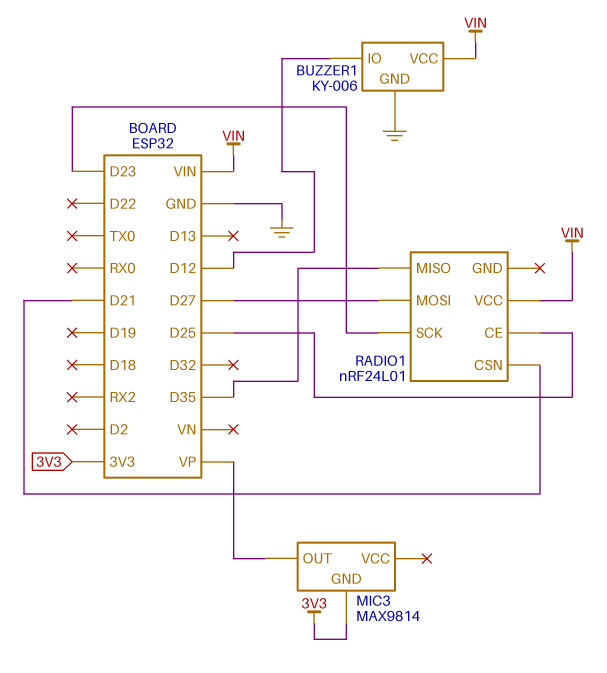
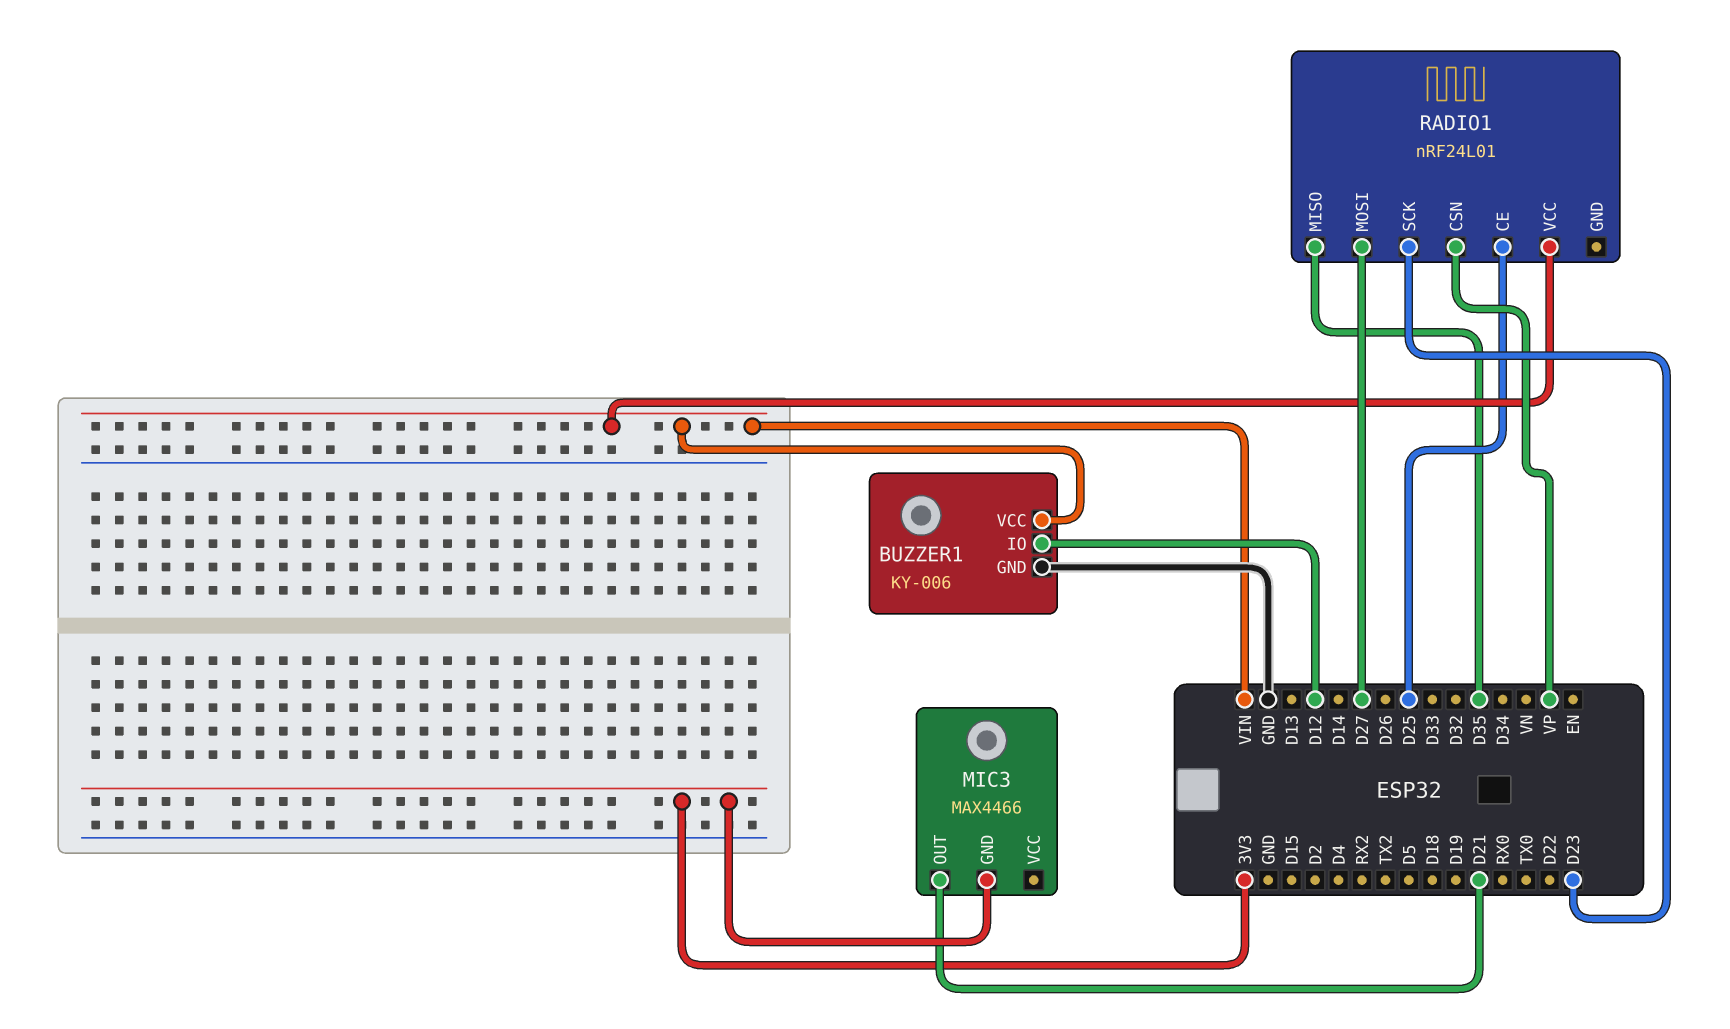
MIC3: MAX9814 -> MAX4466
MIC3 pin OUT: VP -> D21
RADIO1 pin CSN: D21 -> VP

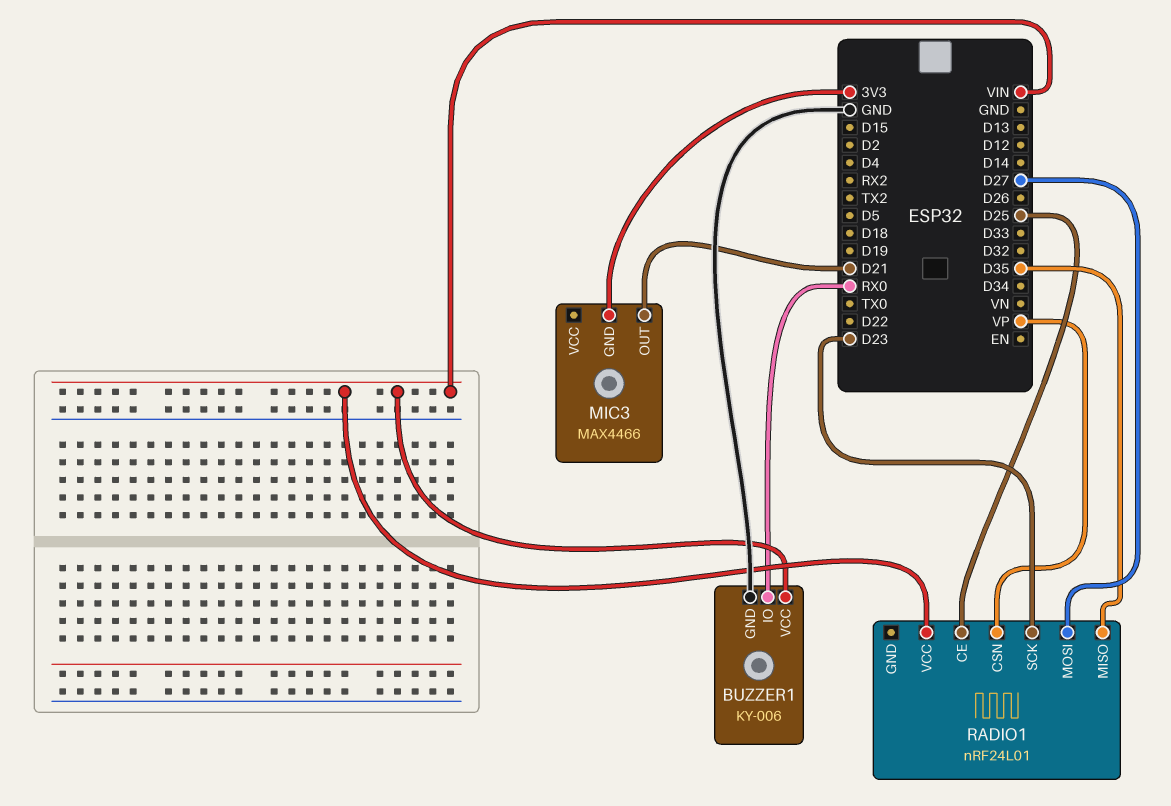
BUZZER1 pin IO: D12 -> RX0

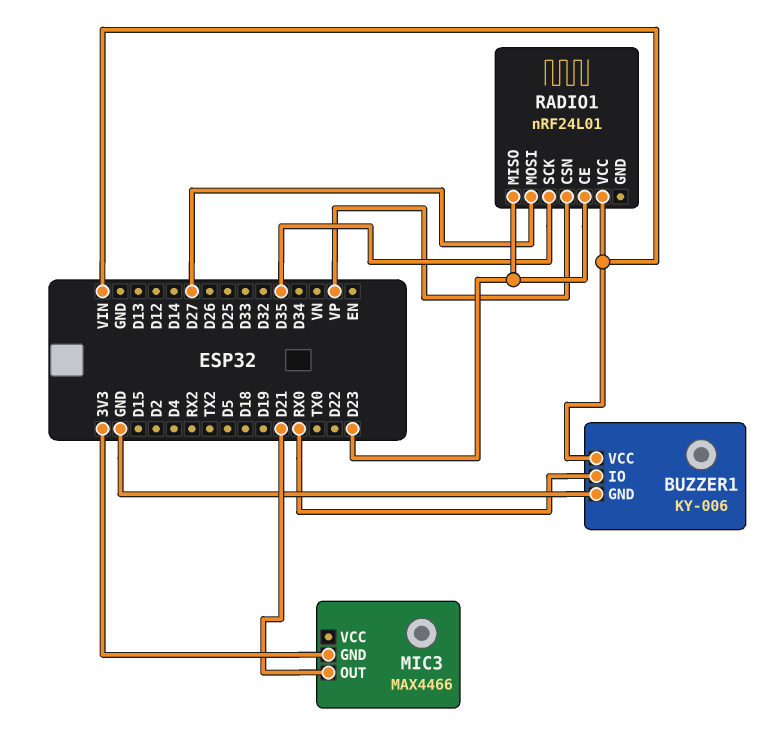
RADIO1 pin CE: D25 -> D23
RADIO1 pin MISO: D35 -> D23
RADIO1 pin SCK: D23 -> D35

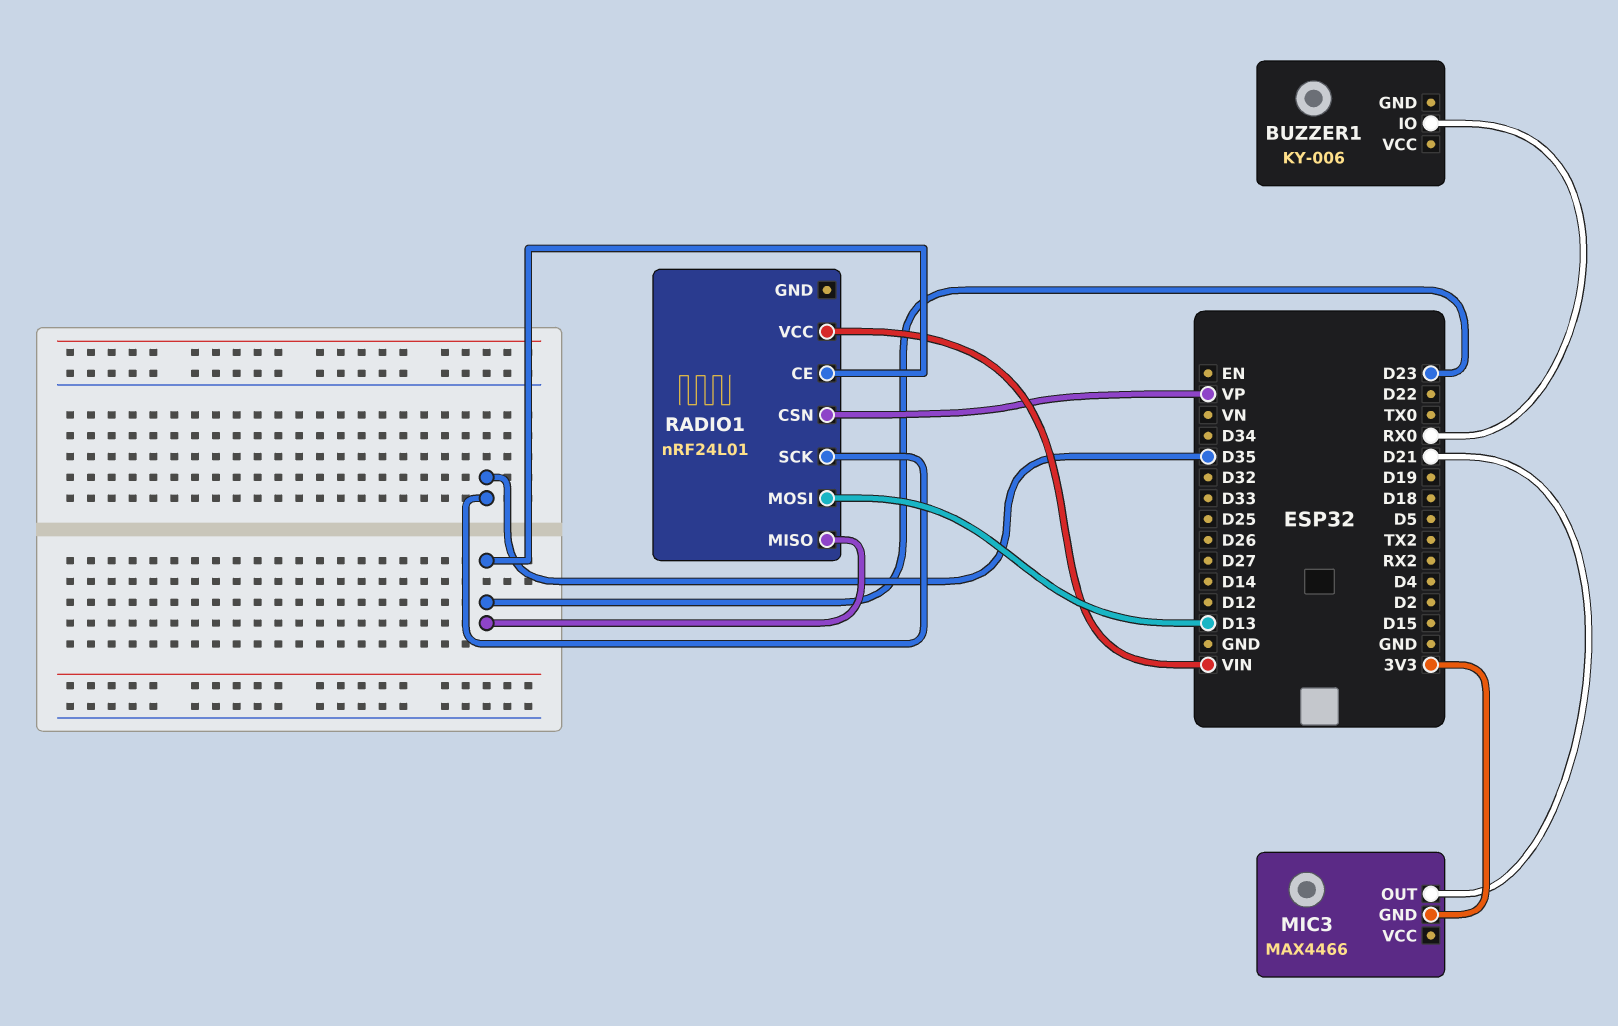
BUZZER1 pin GND: GND -> none
BUZZER1 pin VCC: VIN -> none
RADIO1 pin MOSI: D27 -> D13

